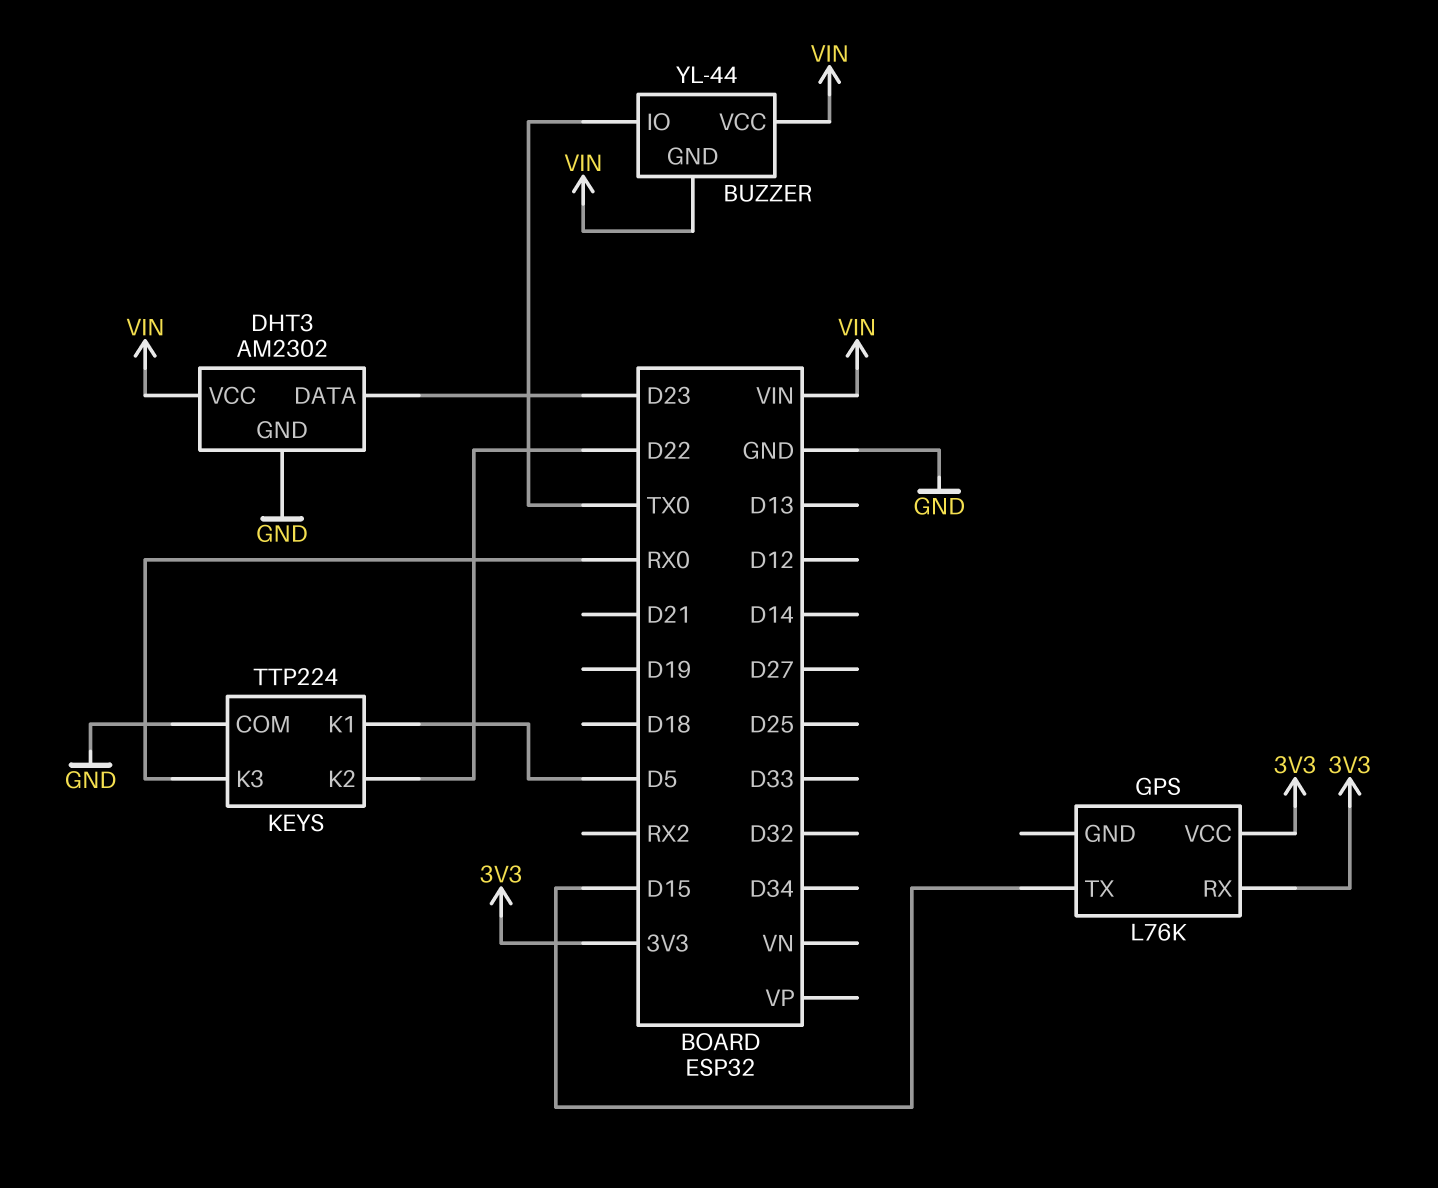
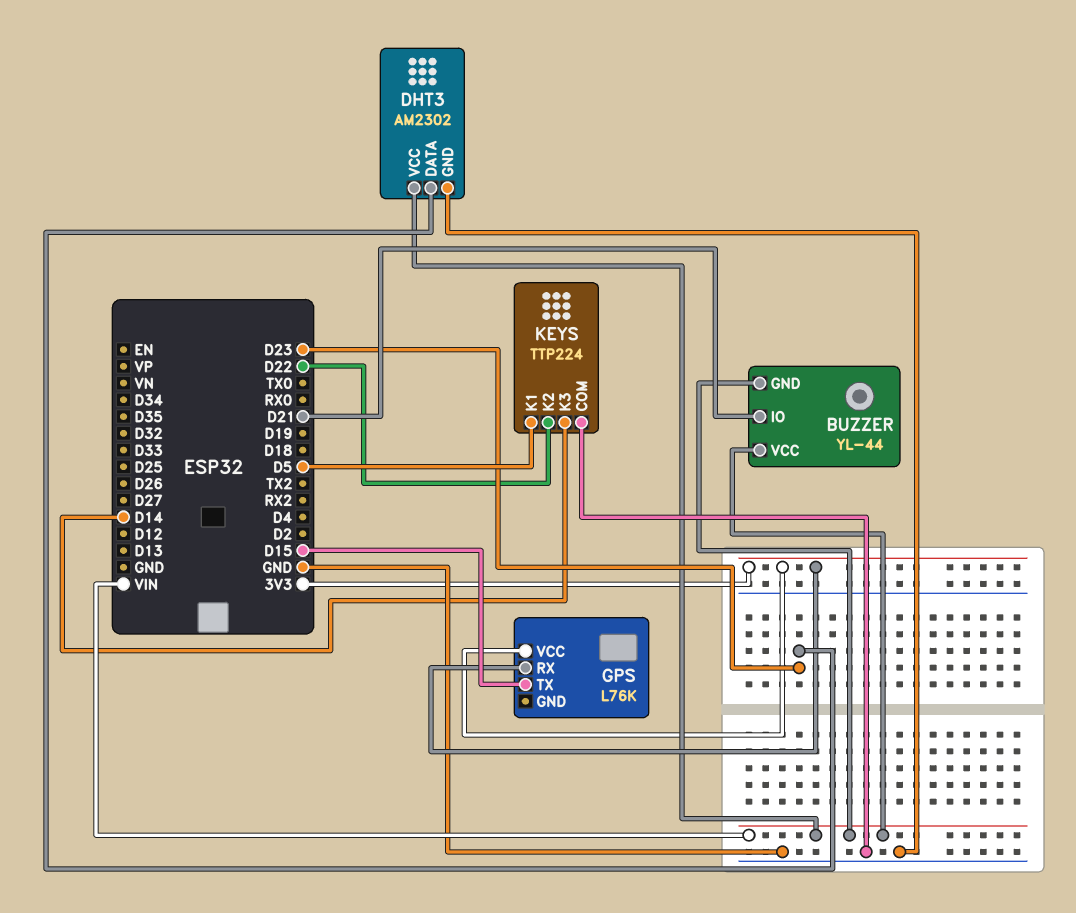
BUZZER pin IO: TX0 -> D21
KEYS pin K3: RX0 -> D14

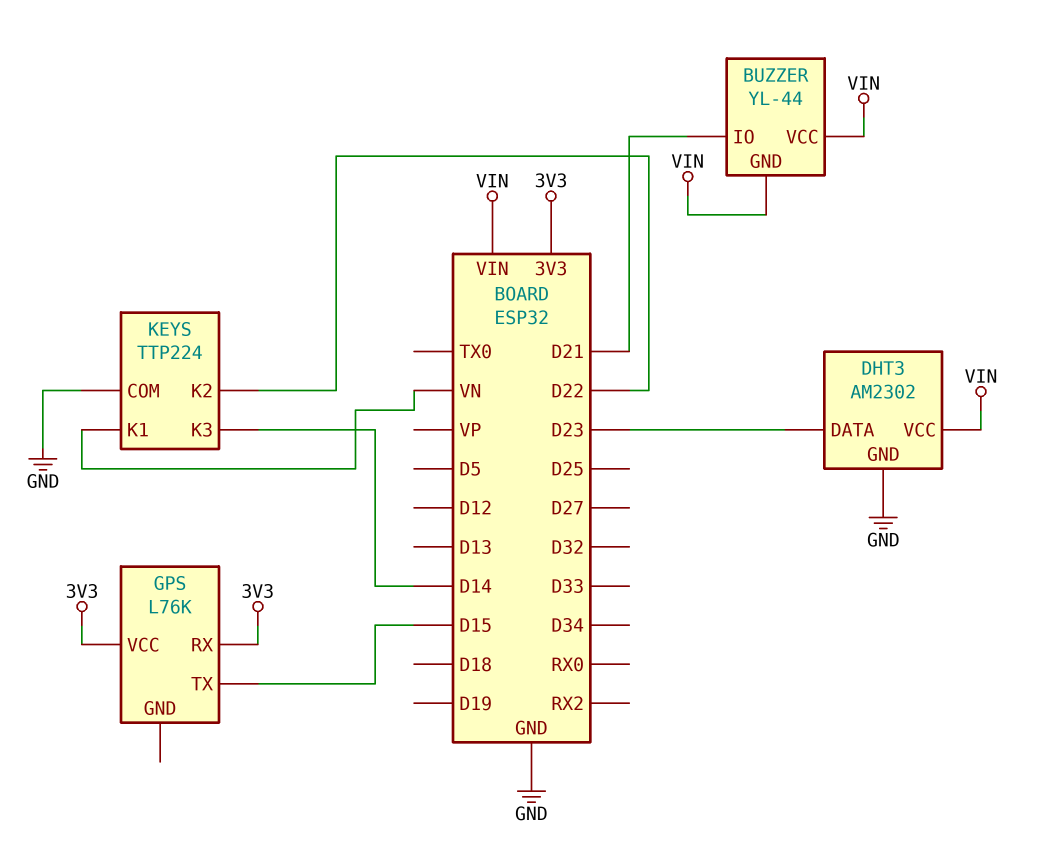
KEYS pin K1: D5 -> VN

